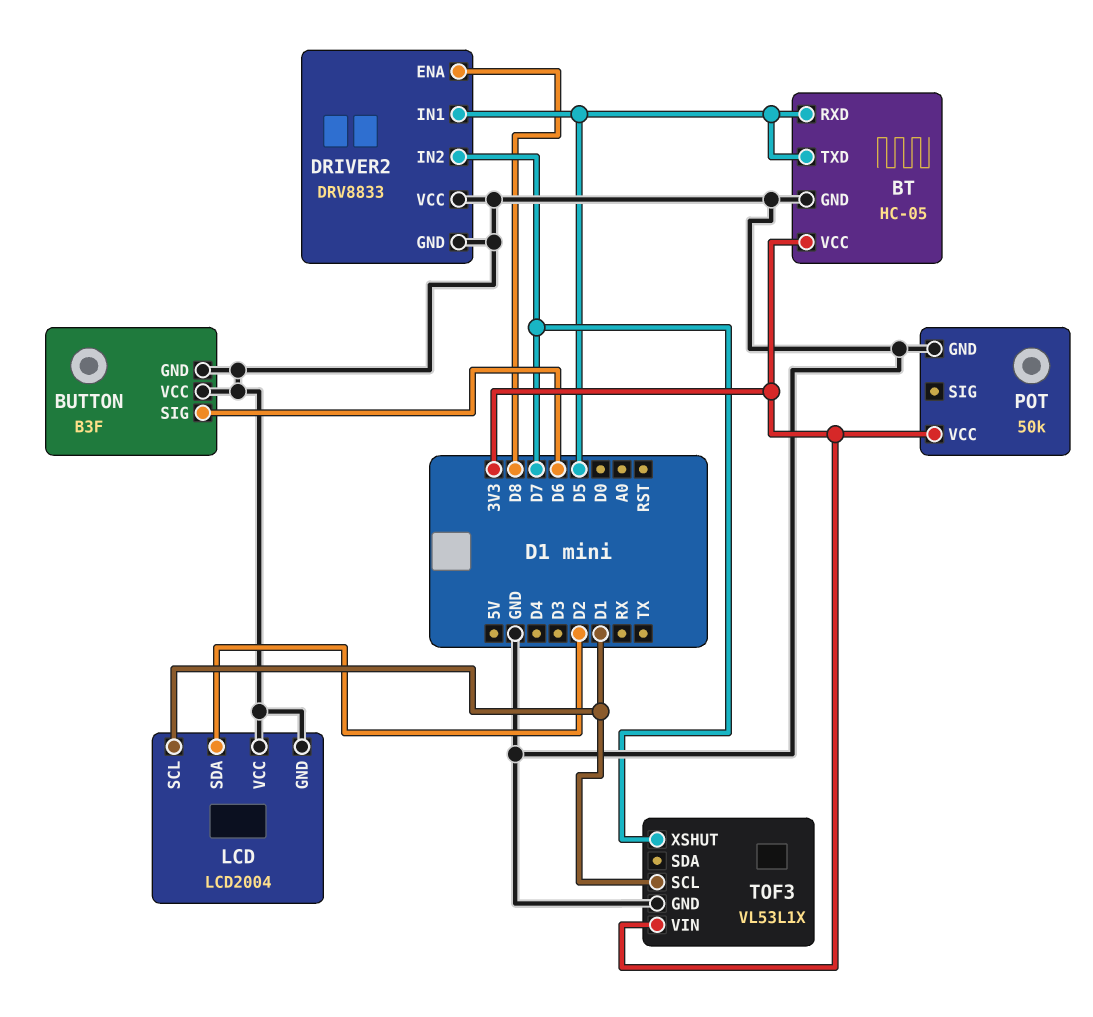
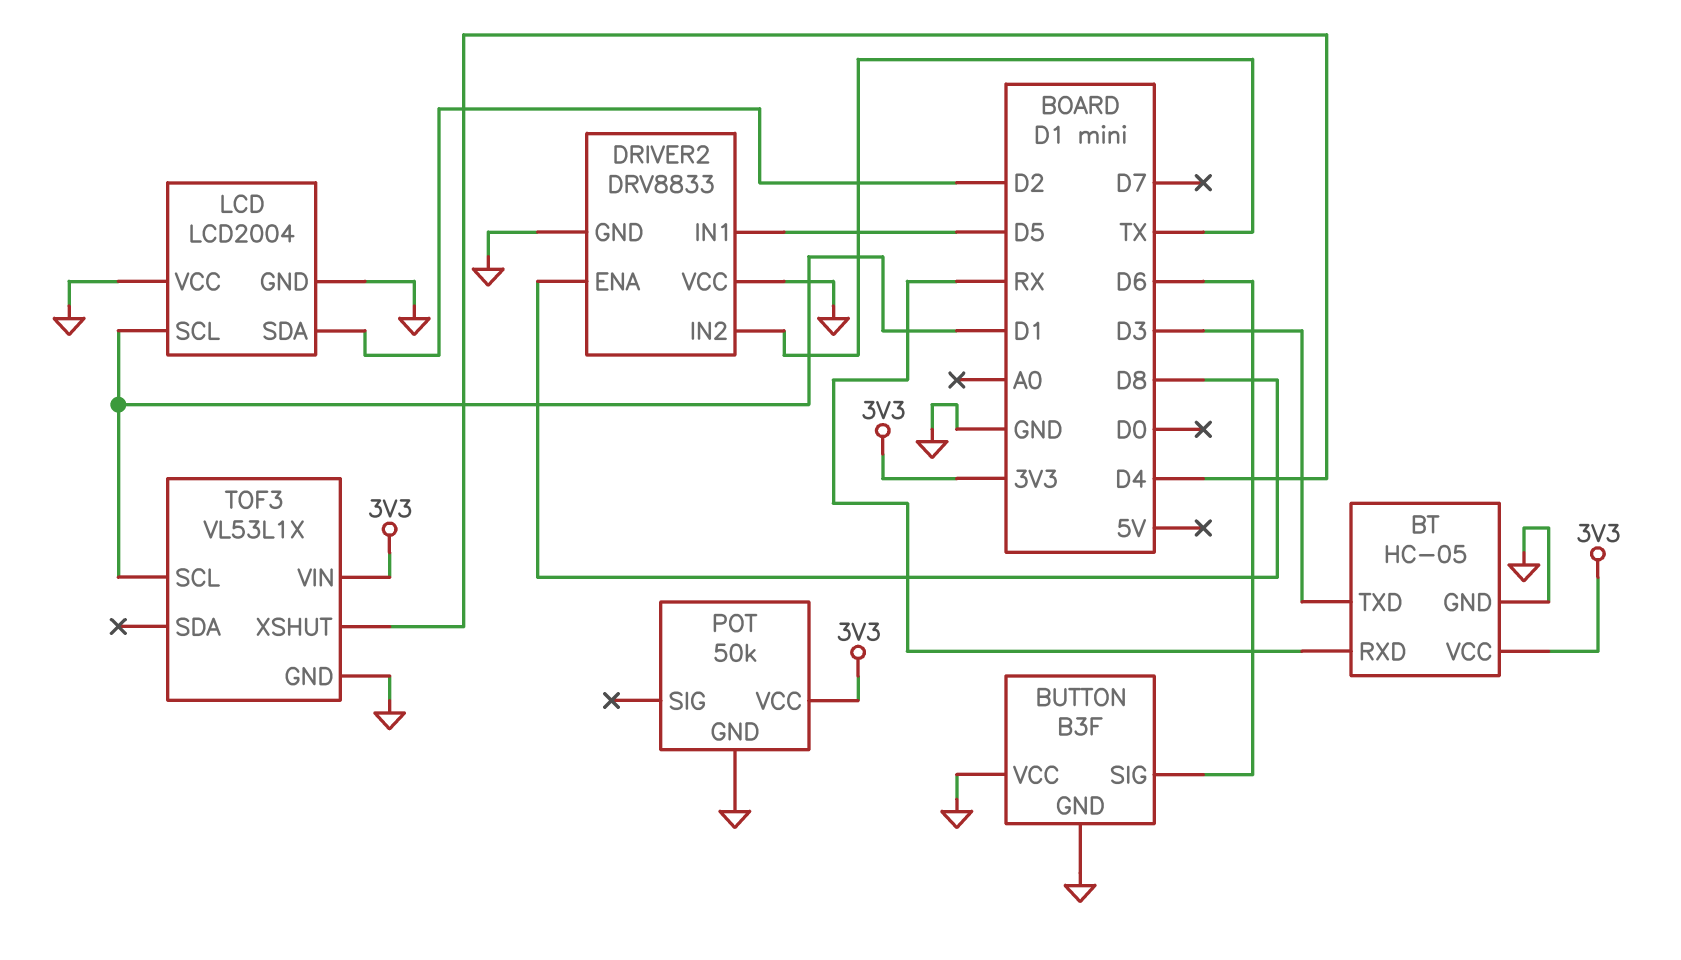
BT pin RXD: D5 -> RX
BT pin TXD: D5 -> D3
DRIVER2 pin IN2: D7 -> TX
TOF3 pin XSHUT: D7 -> D4

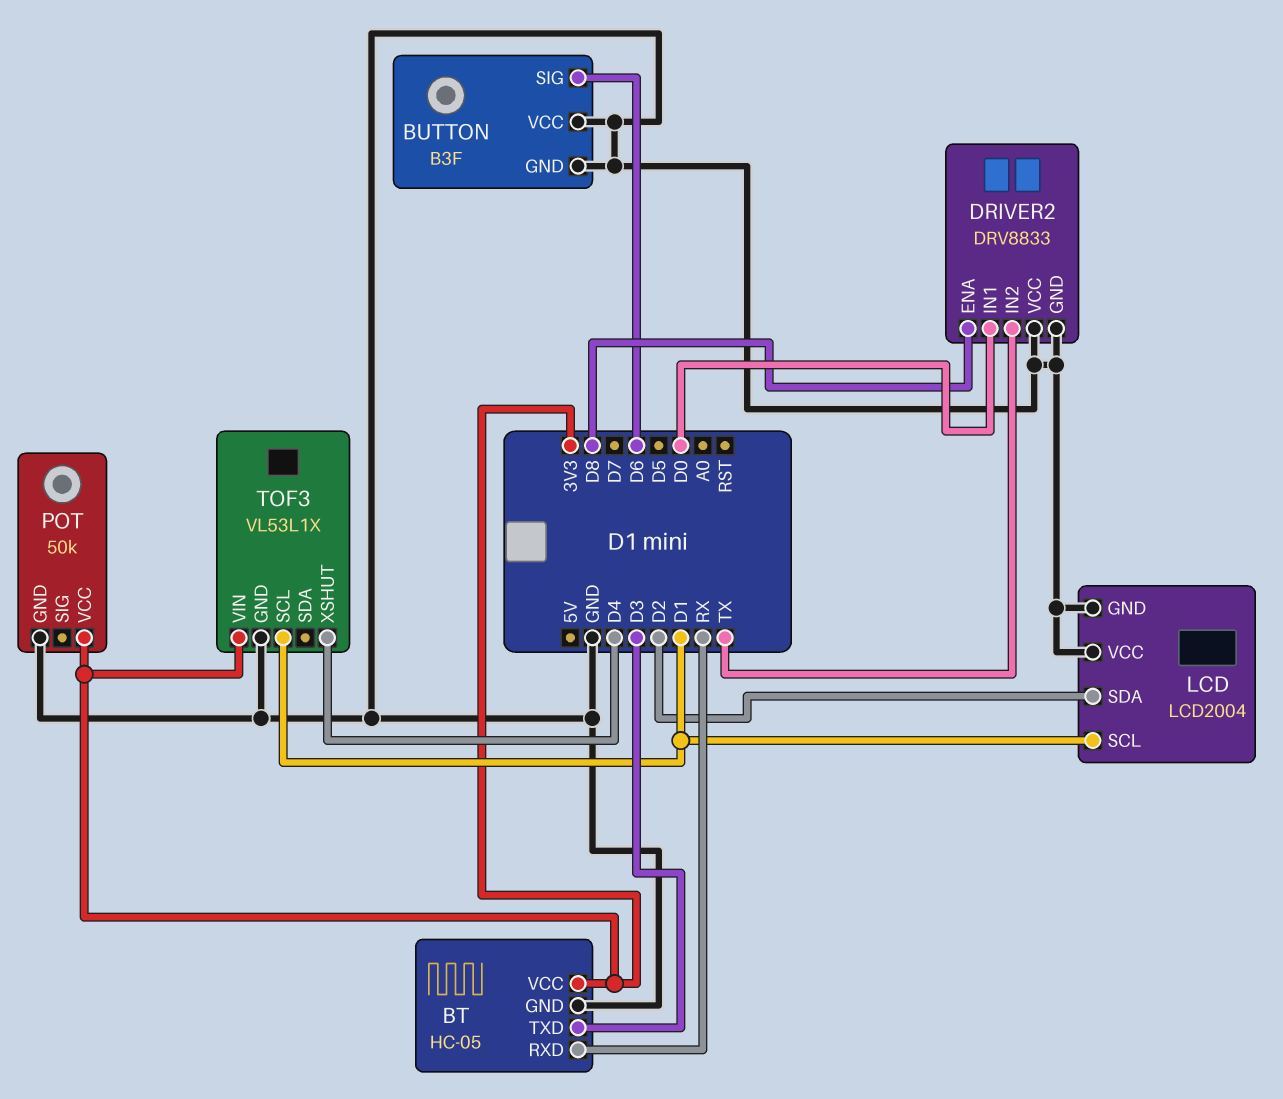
DRIVER2 pin IN1: D5 -> D0

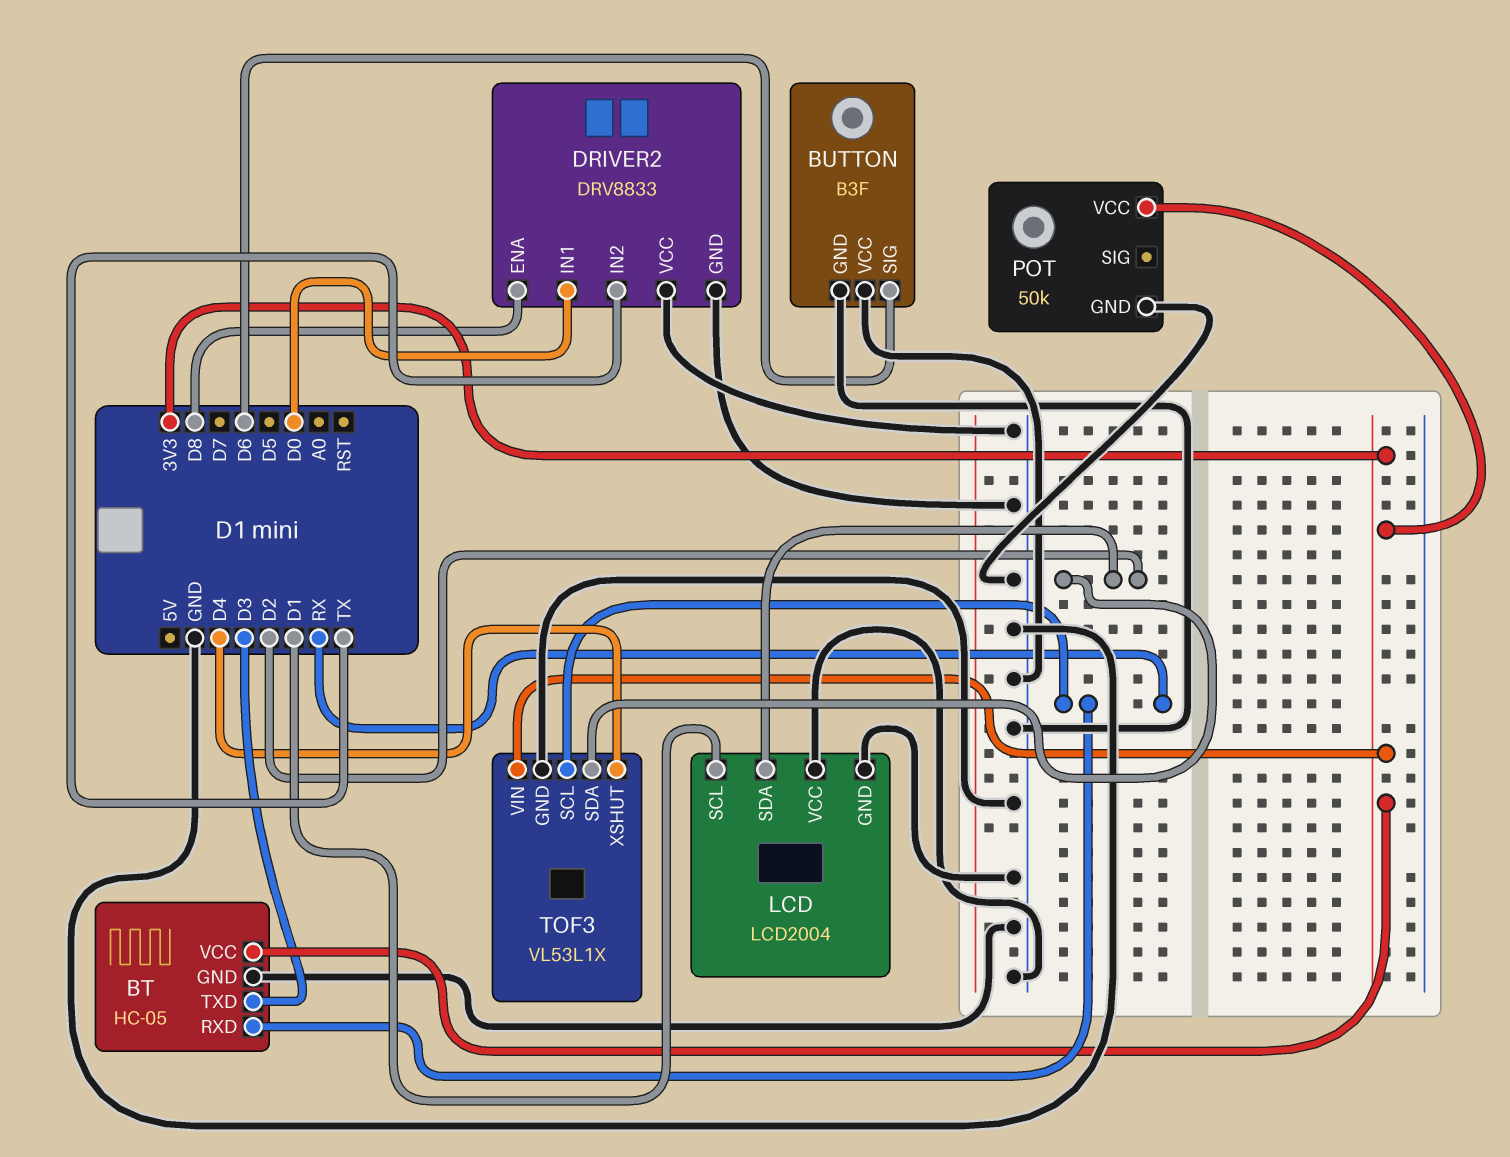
TOF3 pin SCL: D1 -> RX
TOF3 pin SDA: none -> D2

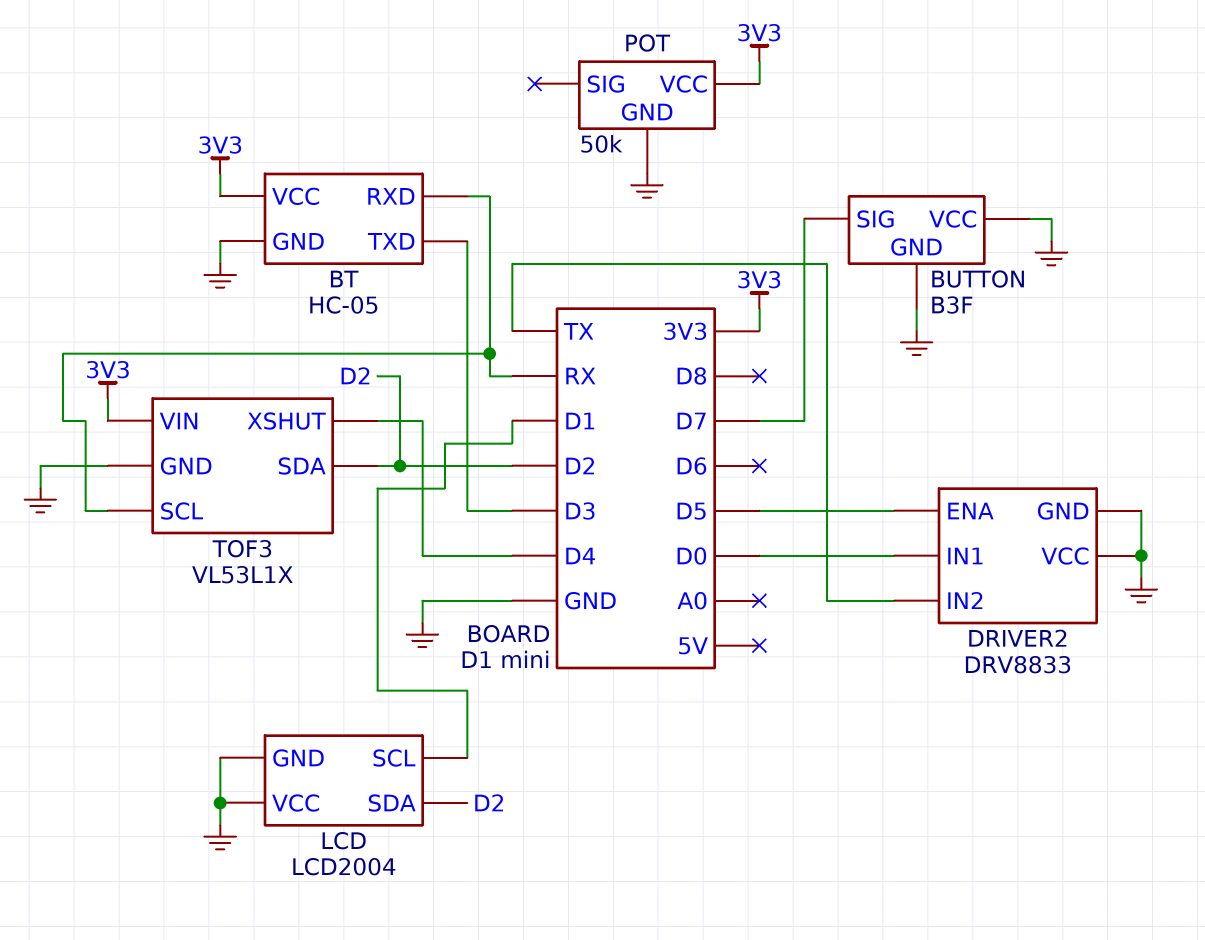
BUTTON pin SIG: D6 -> D7
DRIVER2 pin ENA: D8 -> D5

